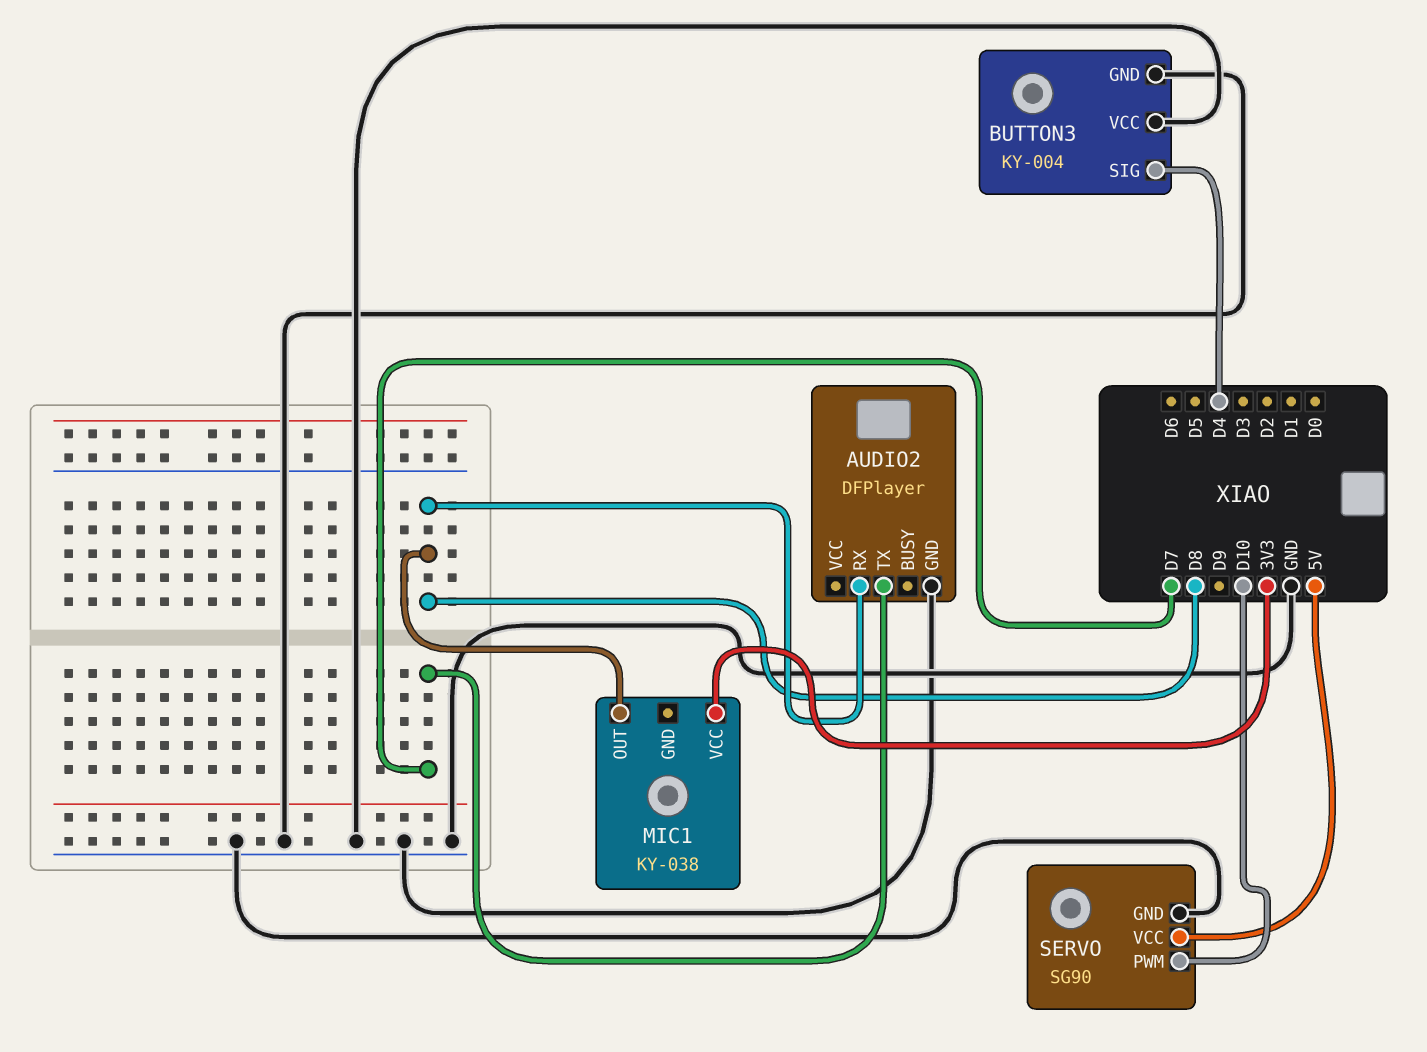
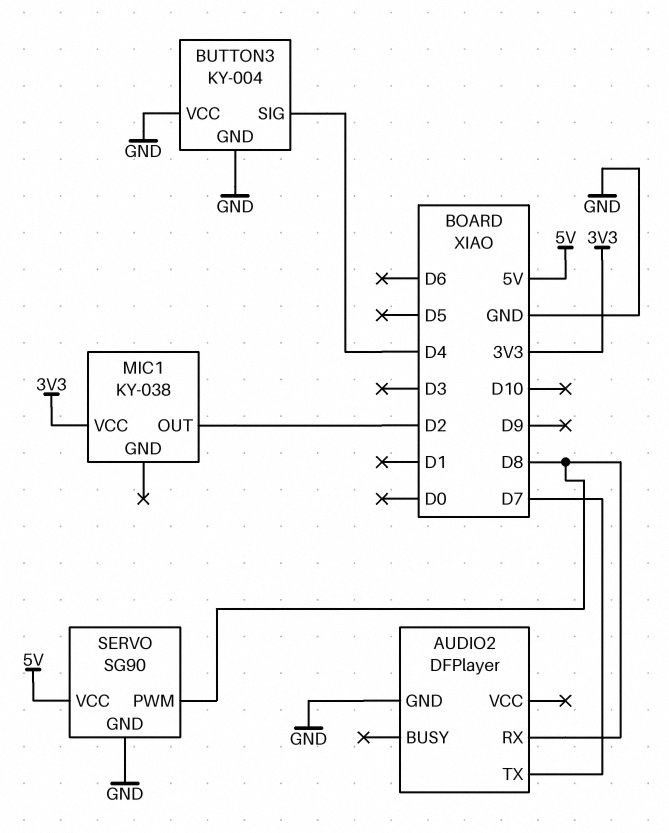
MIC1 pin OUT: D8 -> D2
SERVO pin PWM: D10 -> D8

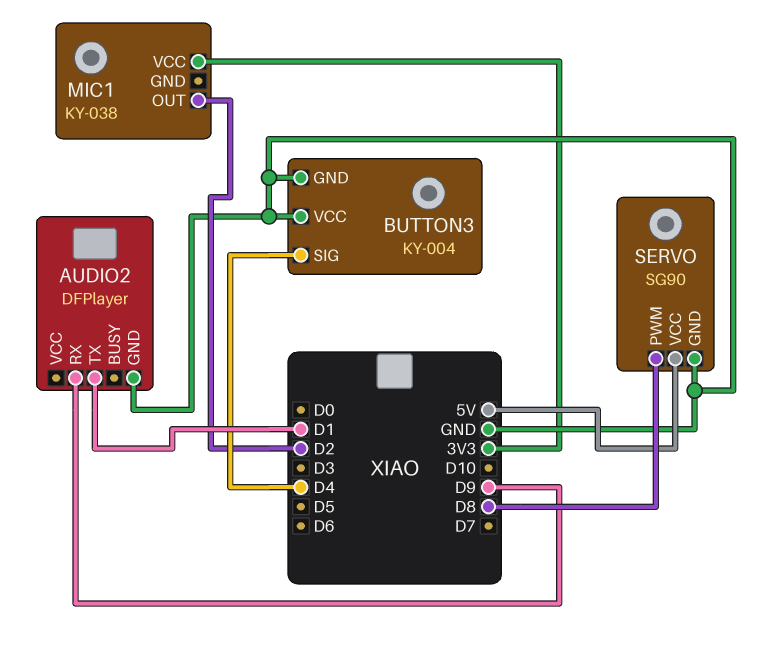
AUDIO2 pin RX: D8 -> D9
AUDIO2 pin TX: D7 -> D1

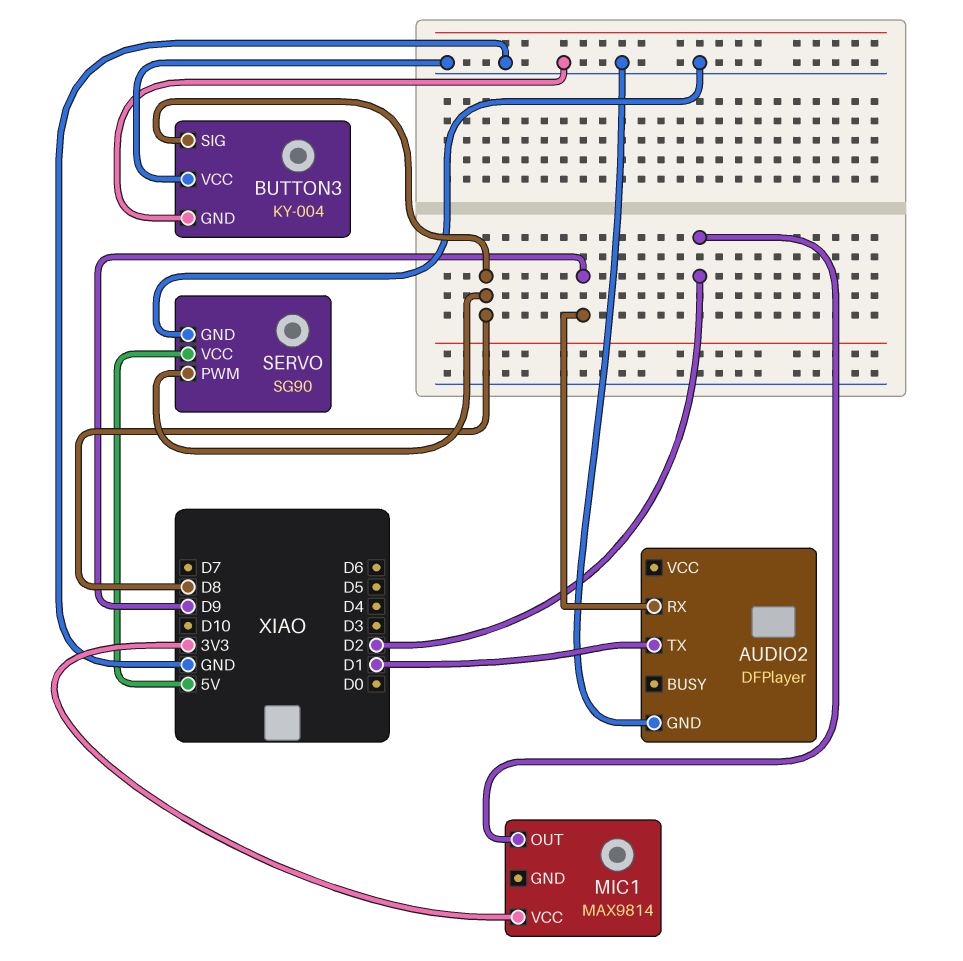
BUTTON3 pin SIG: D4 -> D8
MIC1: KY-038 -> MAX9814

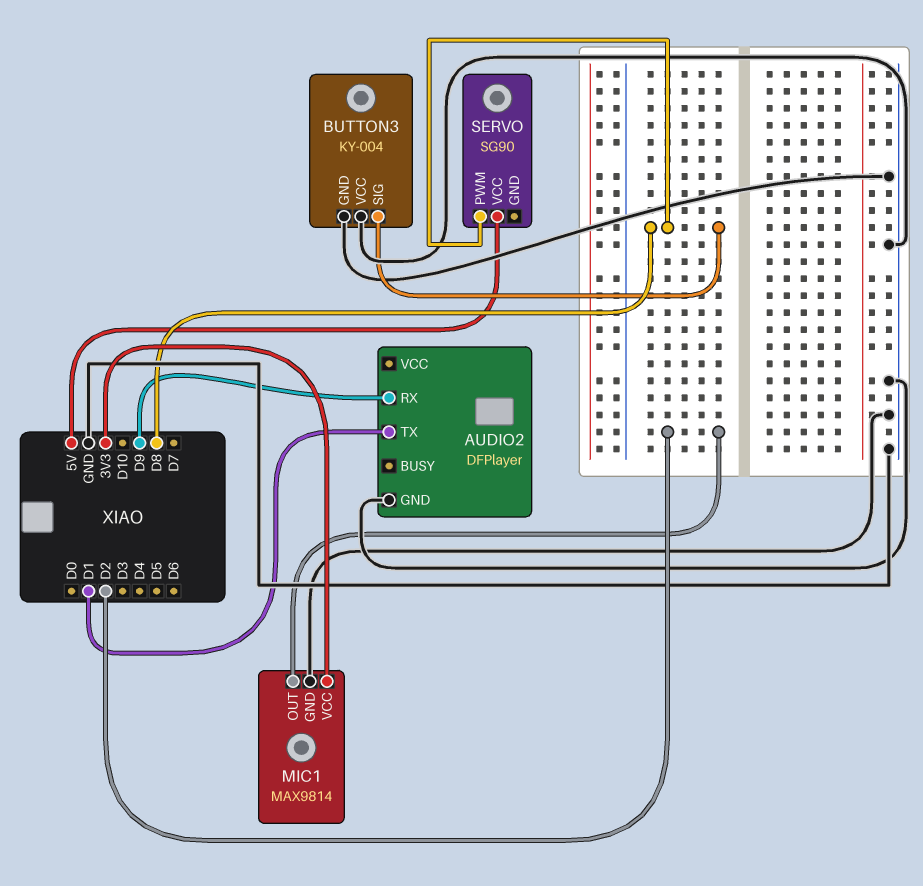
MIC1 pin GND: none -> GND
SERVO pin GND: GND -> none

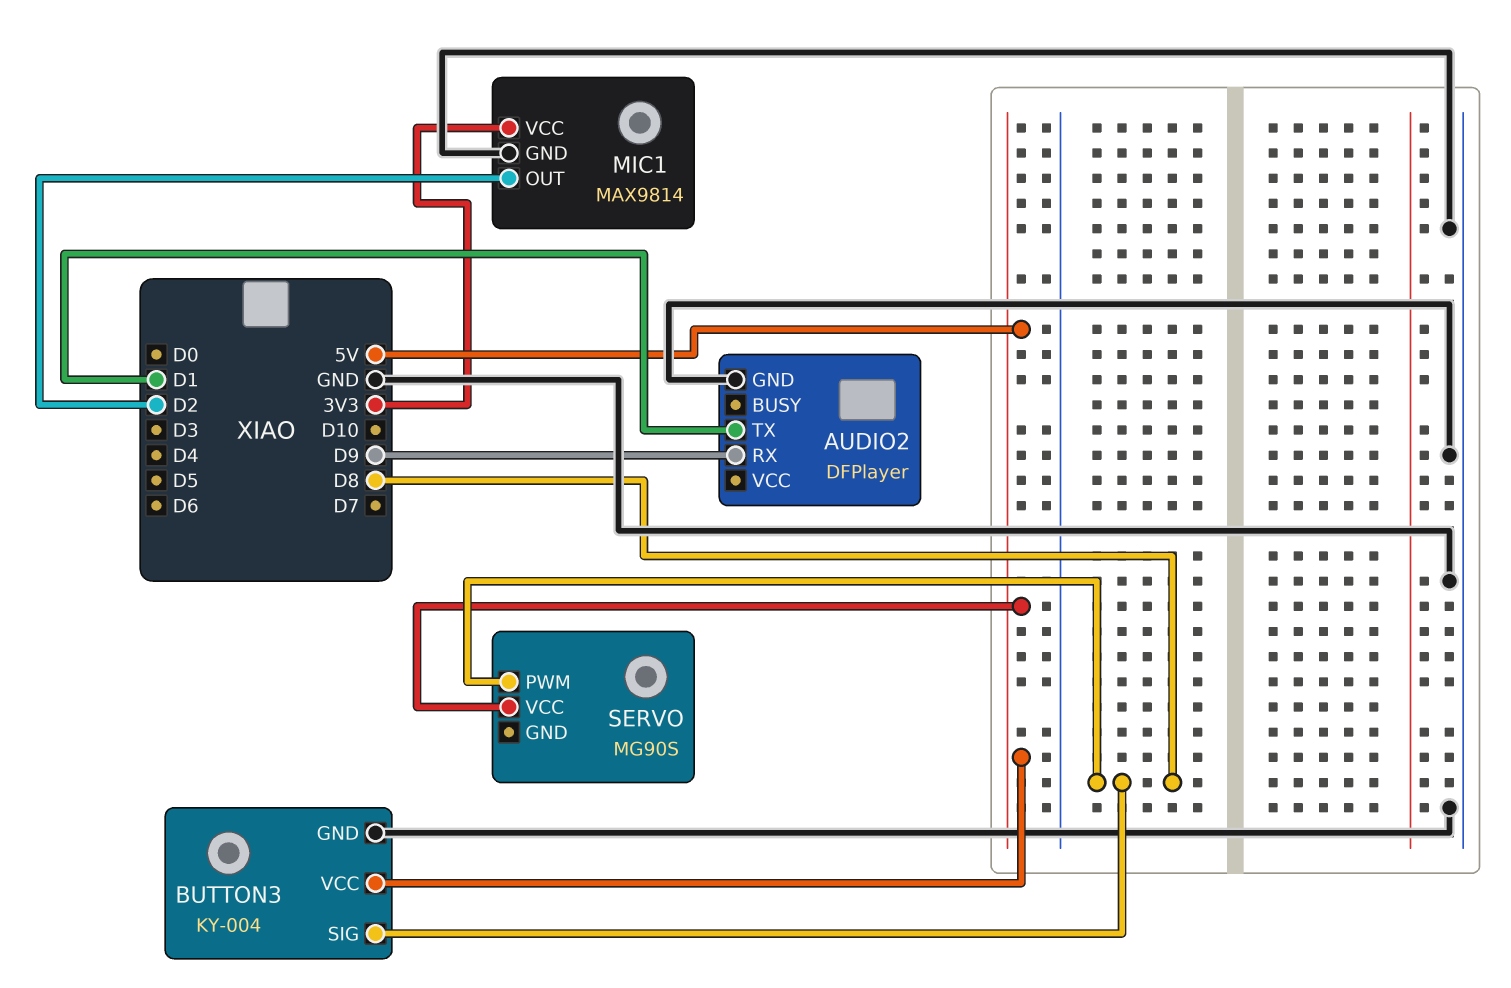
BUTTON3 pin VCC: GND -> 5V
SERVO: SG90 -> MG90S

